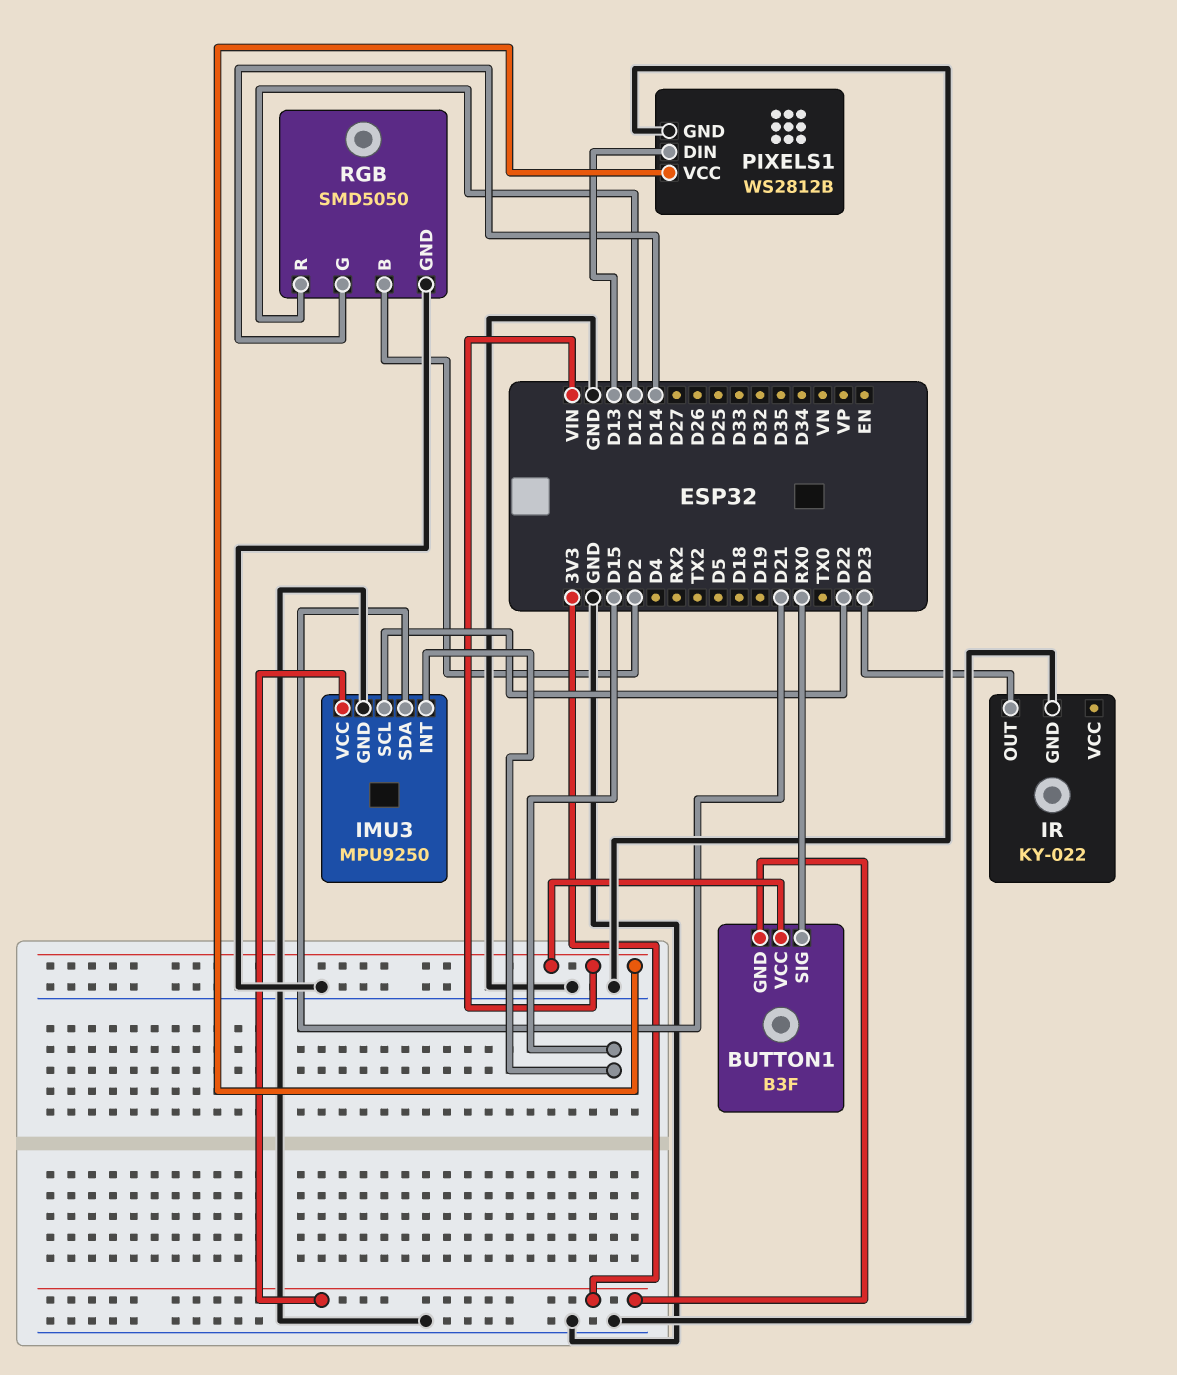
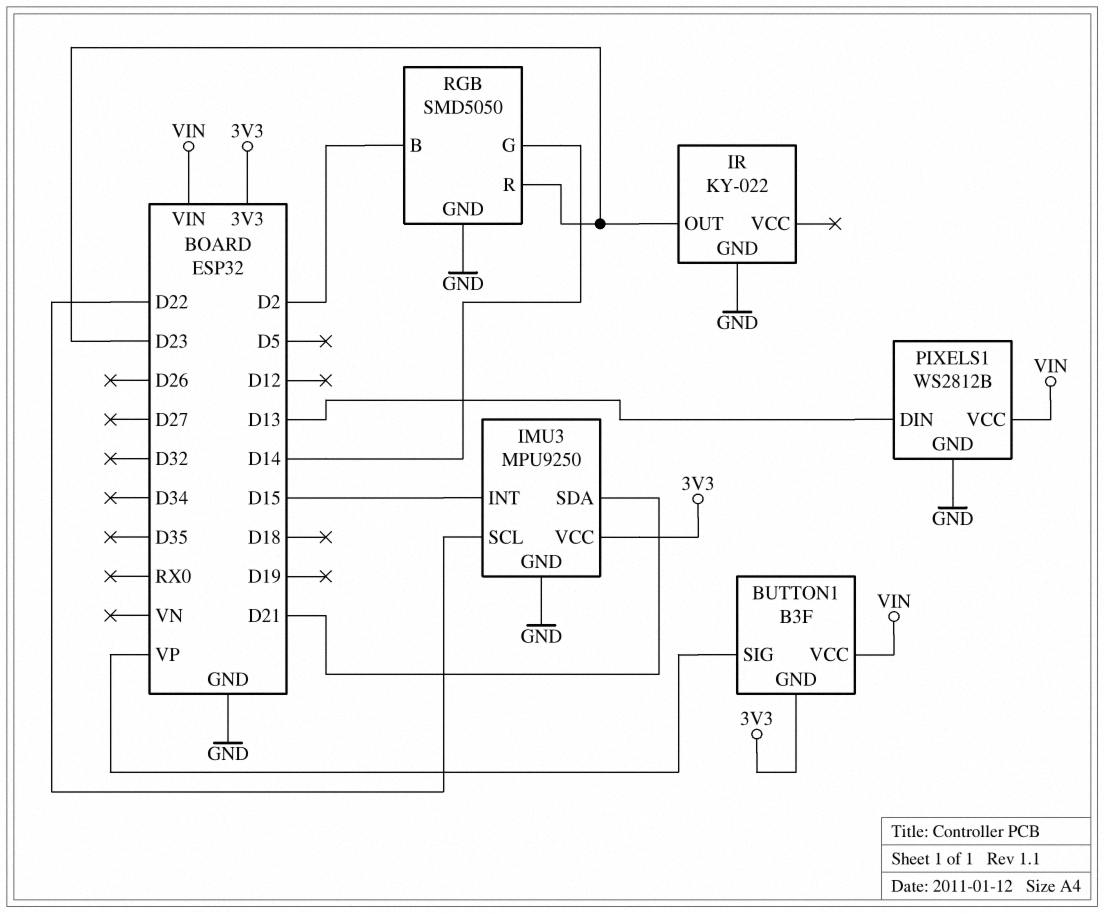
BUTTON1 pin SIG: RX0 -> VP
RGB pin R: D12 -> D23

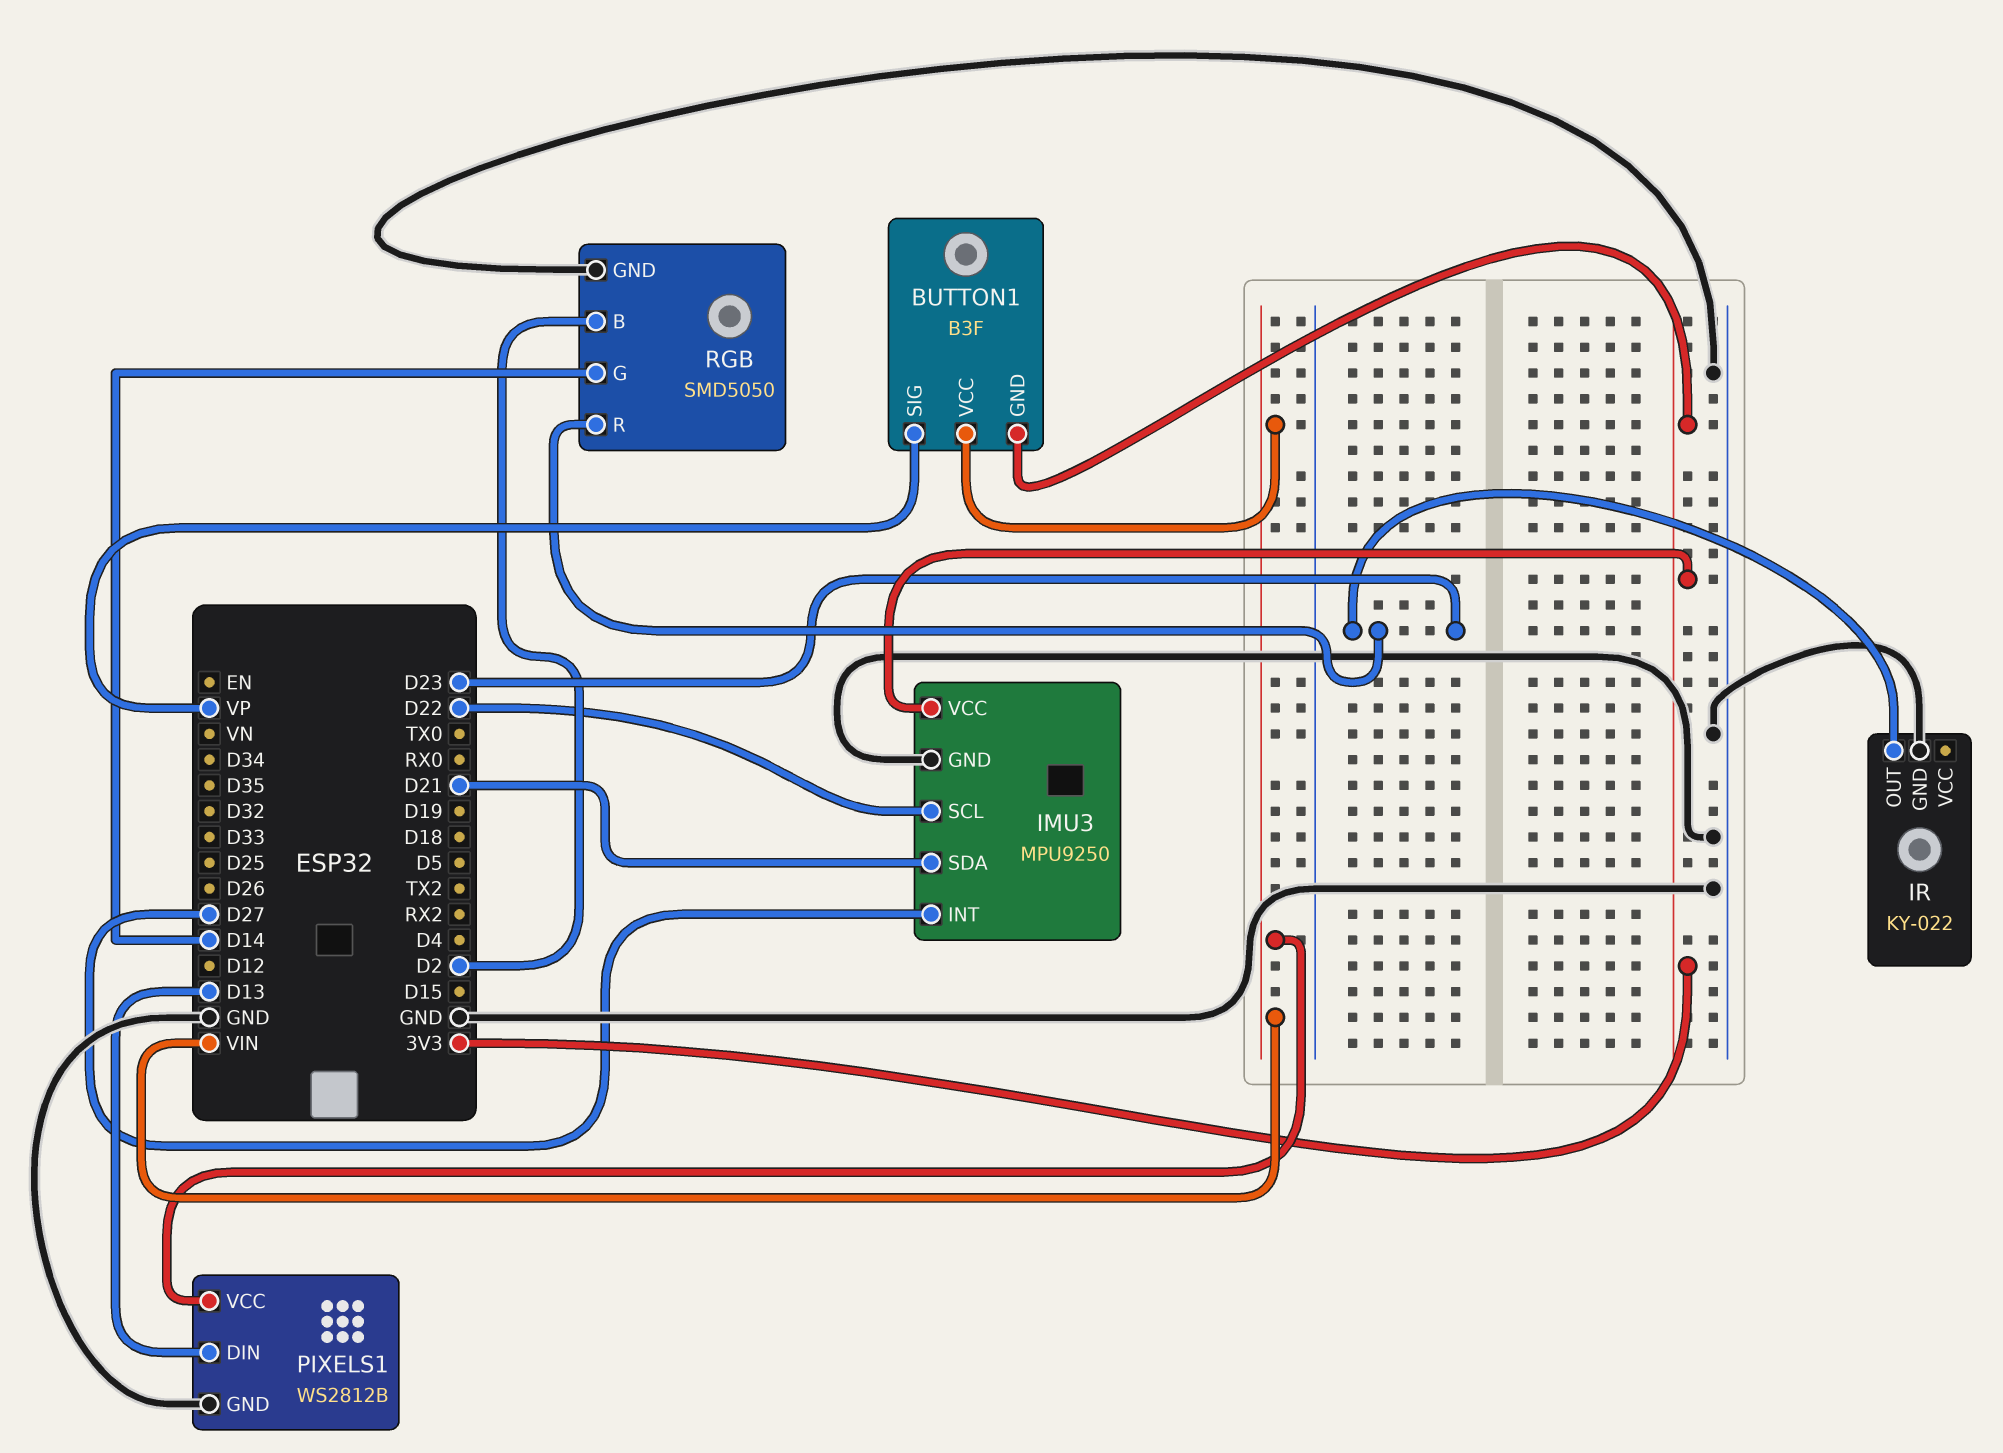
IMU3 pin INT: D15 -> D27

